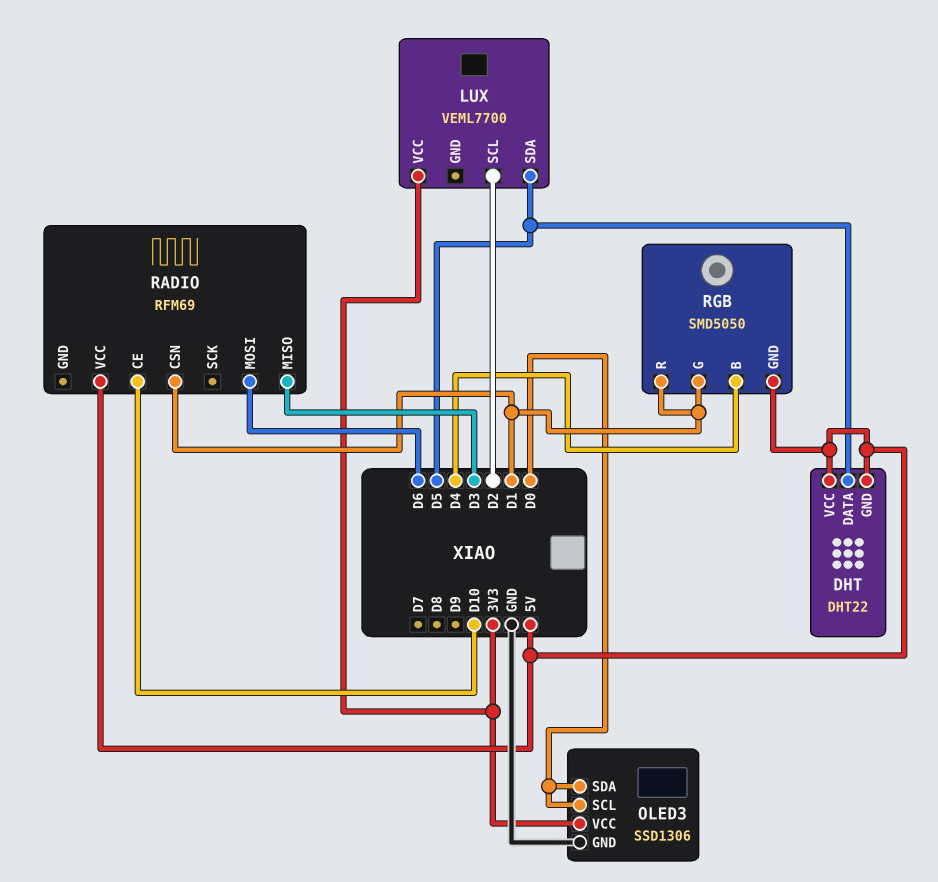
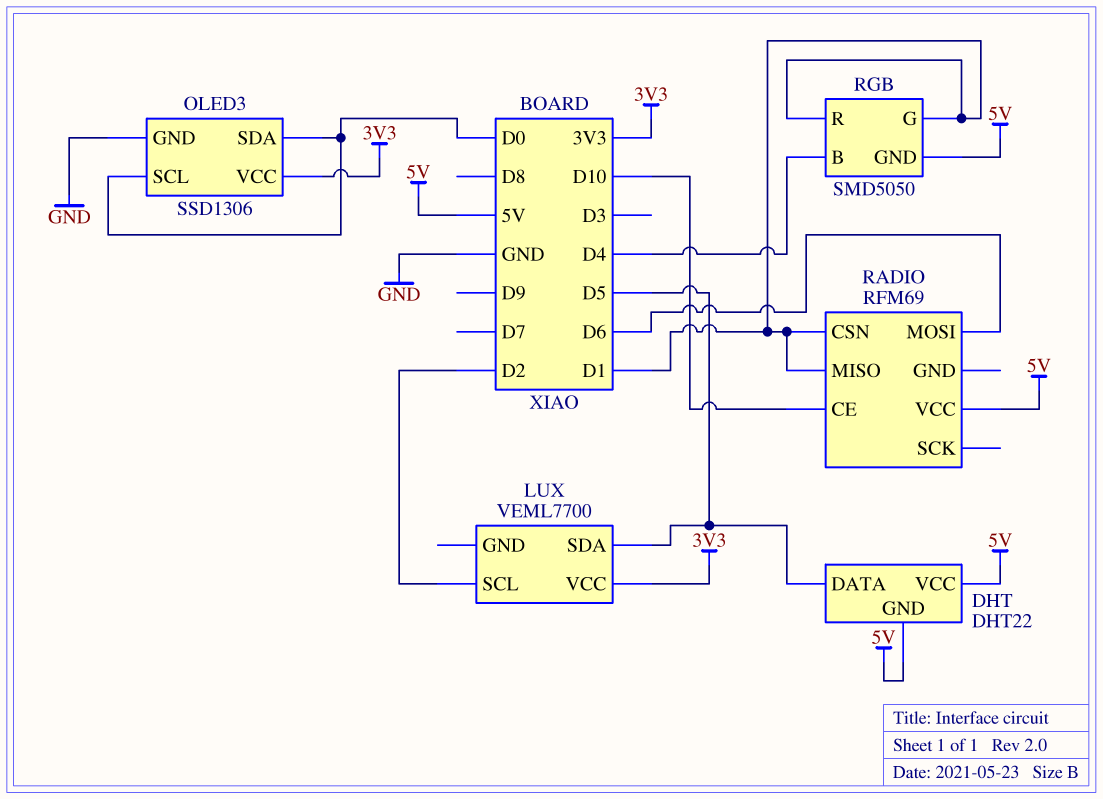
RADIO pin MISO: D3 -> D1

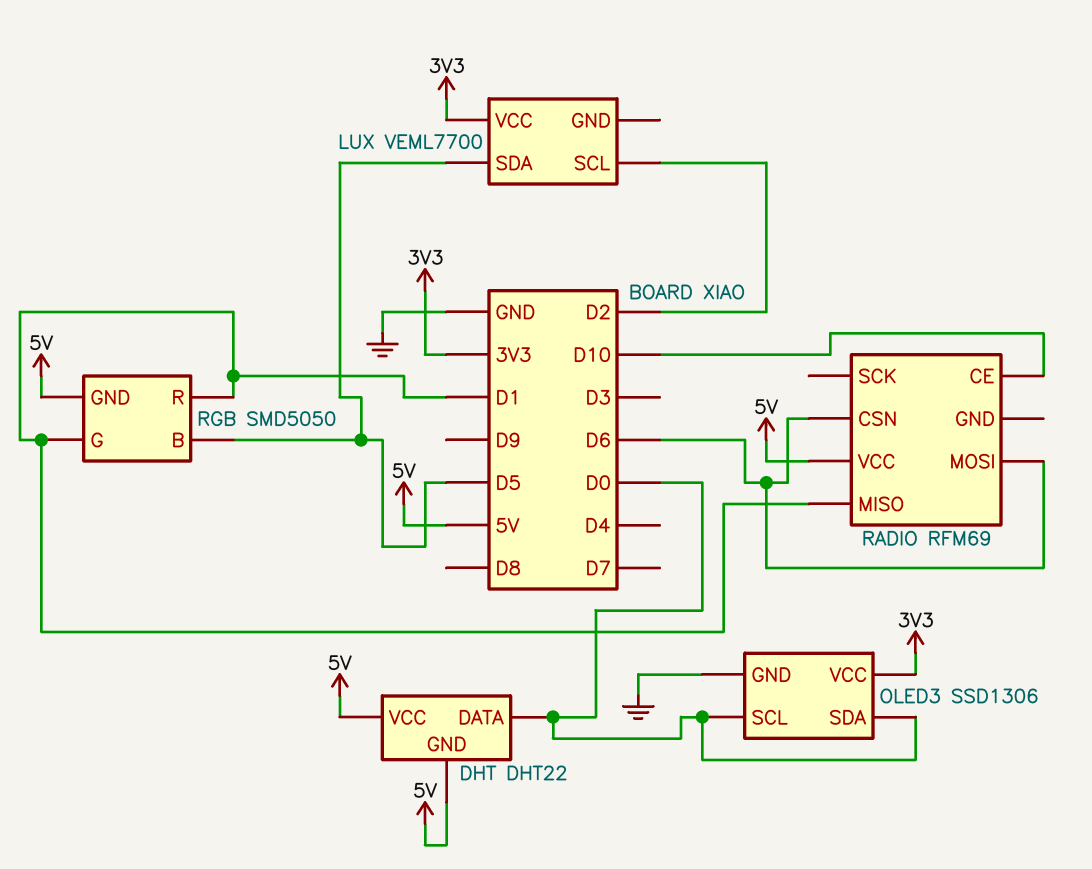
DHT pin DATA: D5 -> D0
RADIO pin CSN: D1 -> D6
RGB pin B: D4 -> D5

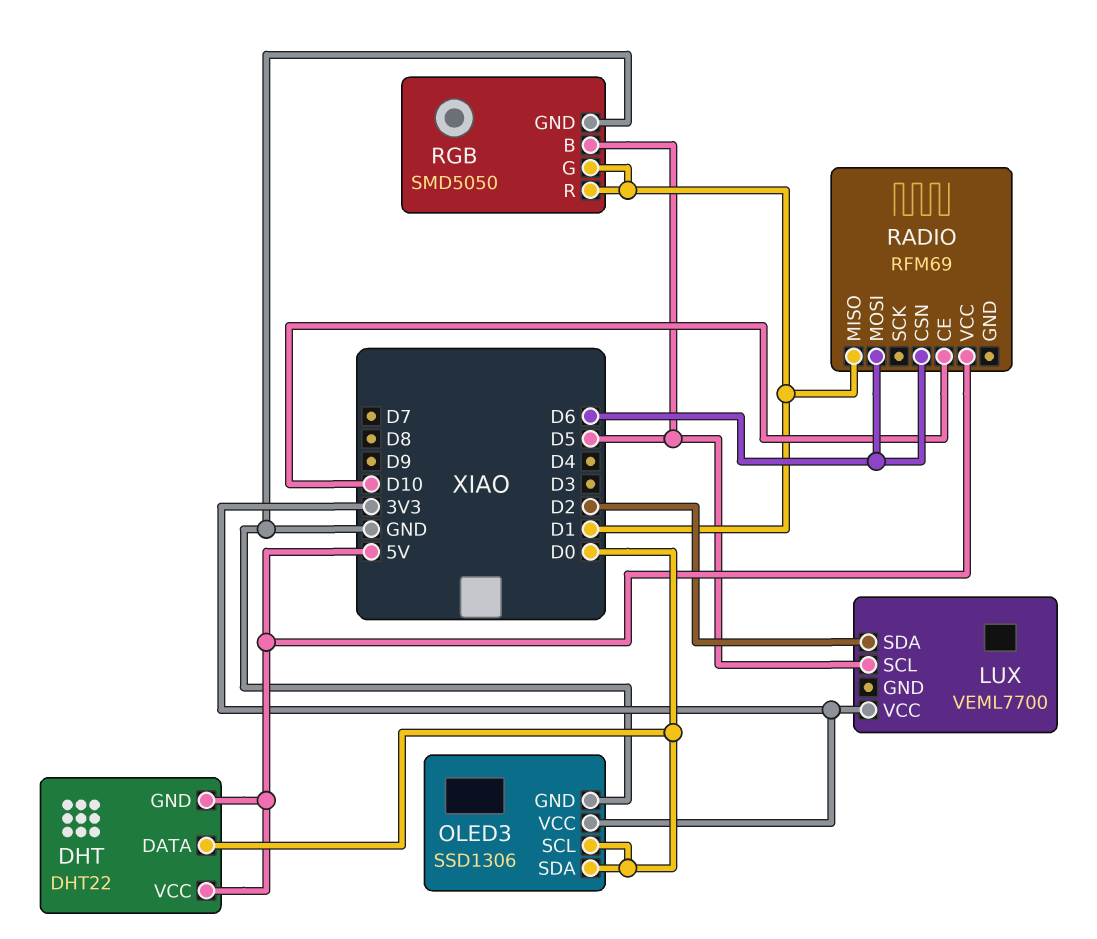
LUX pin SCL: D2 -> D5
LUX pin SDA: D5 -> D2
RGB pin GND: 5V -> GND

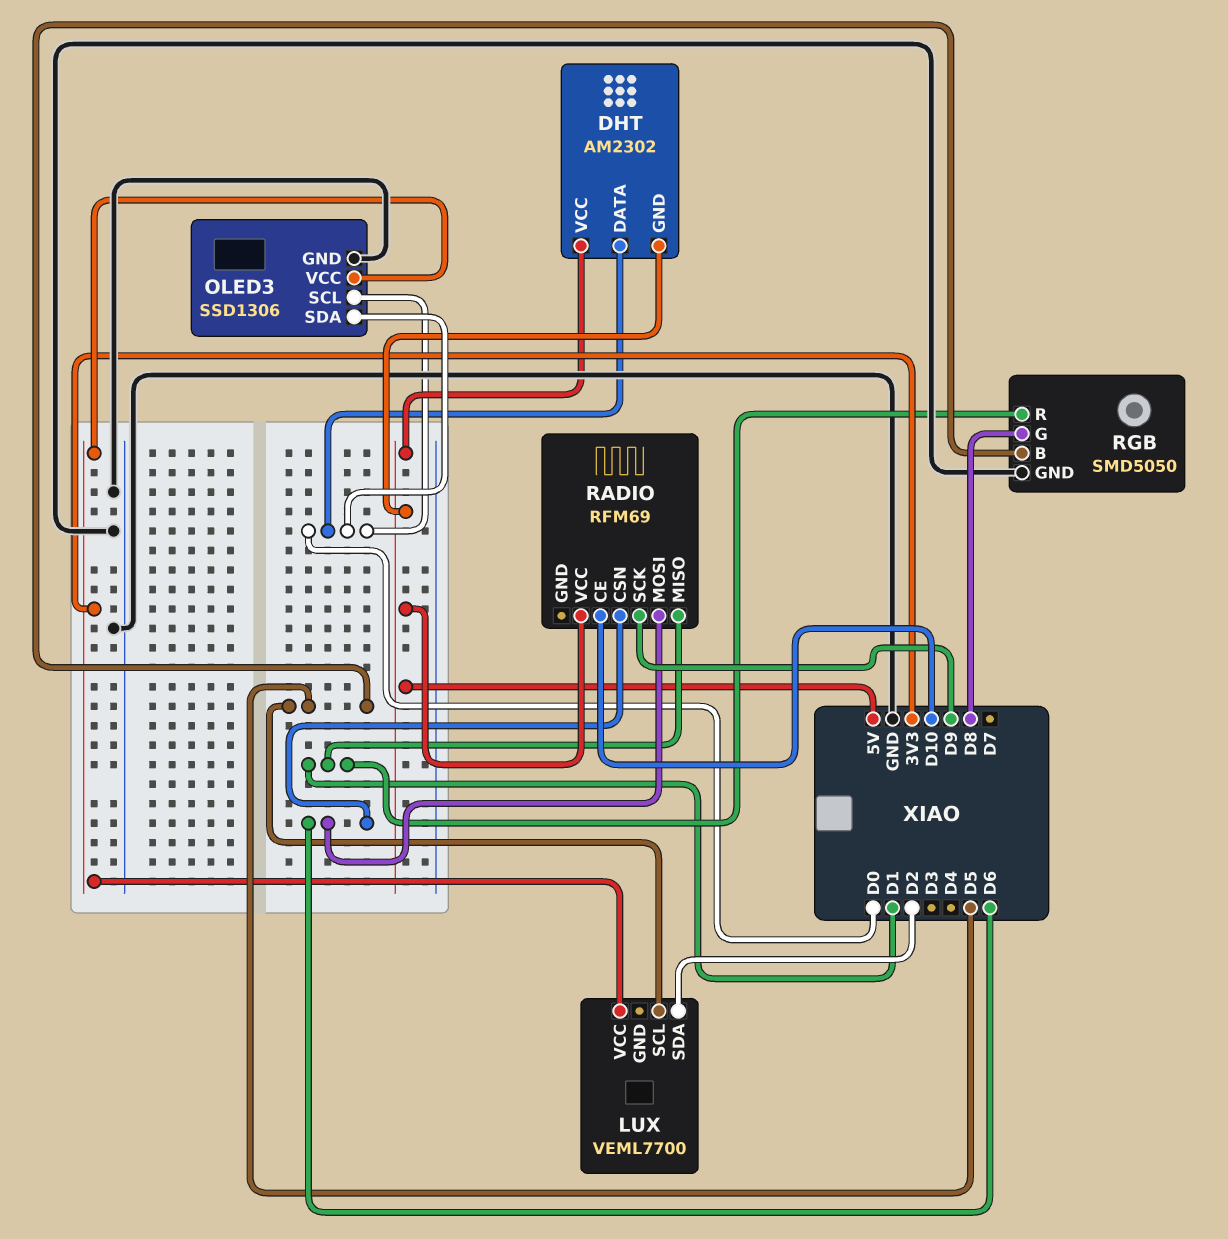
DHT: DHT22 -> AM2302
RADIO pin SCK: none -> D9
RGB pin G: D1 -> D8

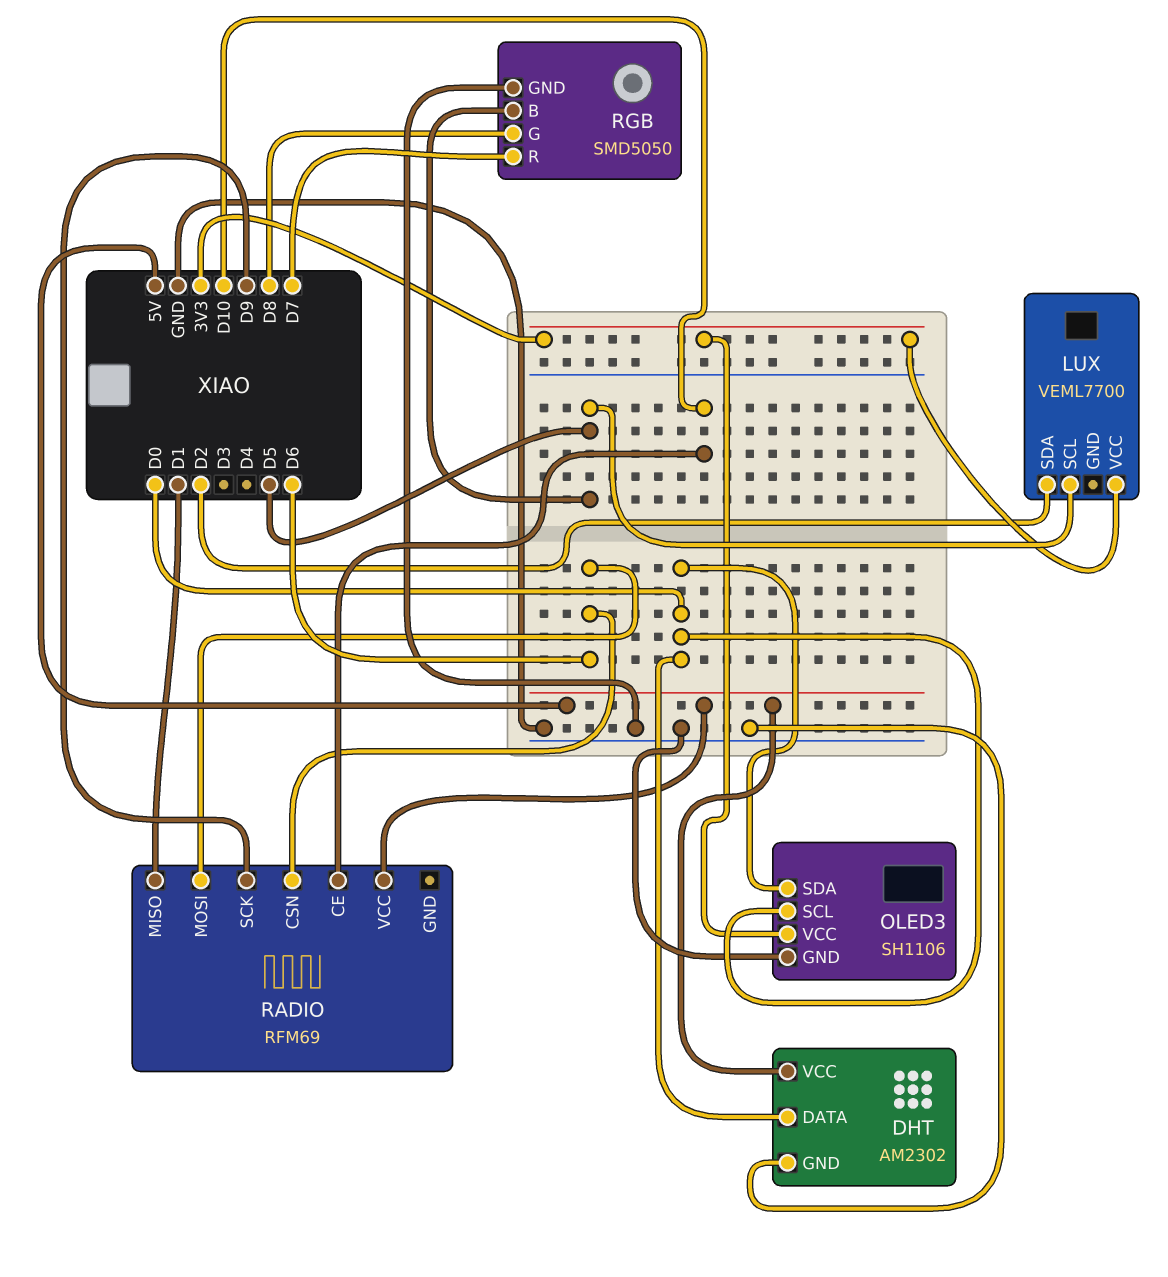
DHT pin GND: 5V -> GND
OLED3: SSD1306 -> SH1106
RGB pin R: D1 -> D7

